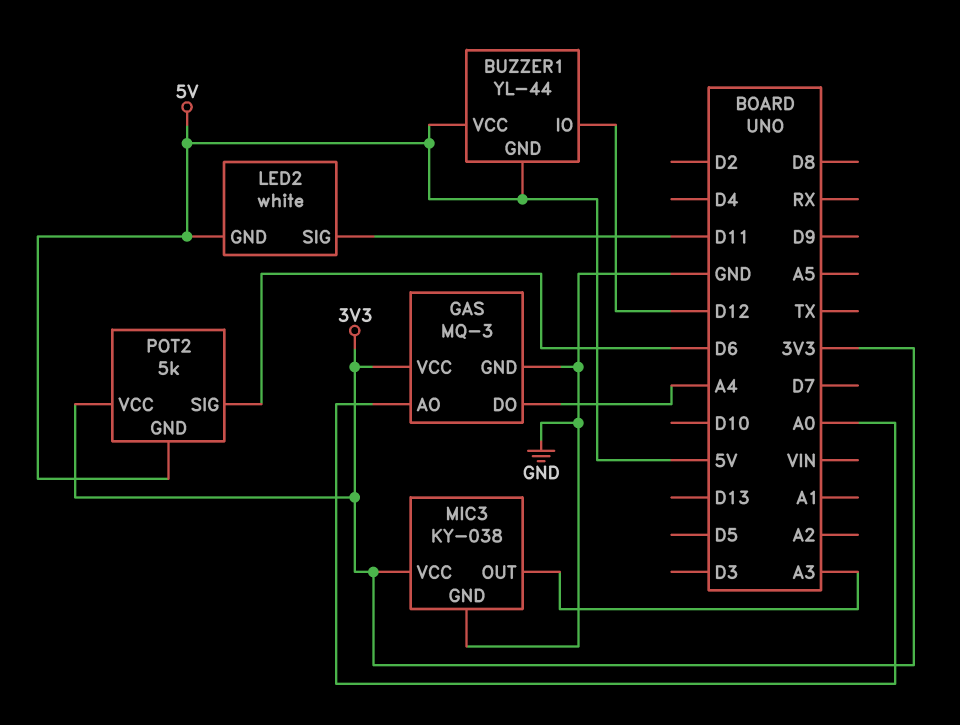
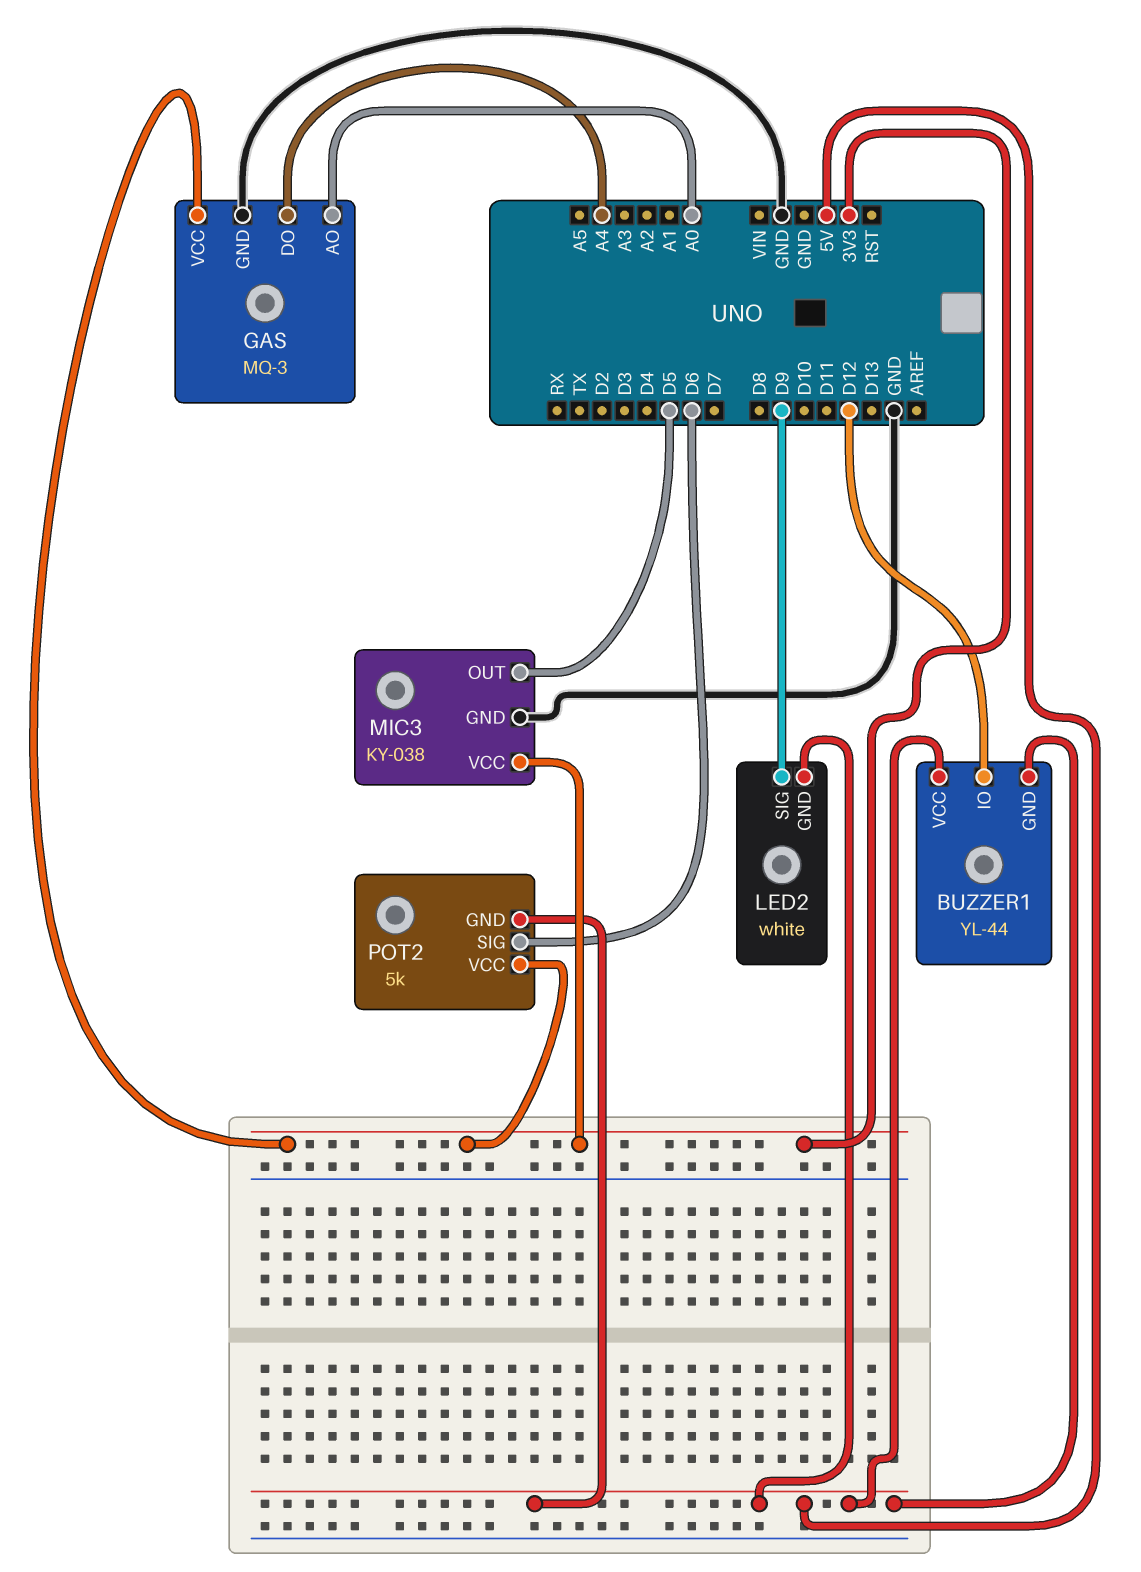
LED2 pin SIG: D11 -> D9
MIC3 pin OUT: A3 -> D5

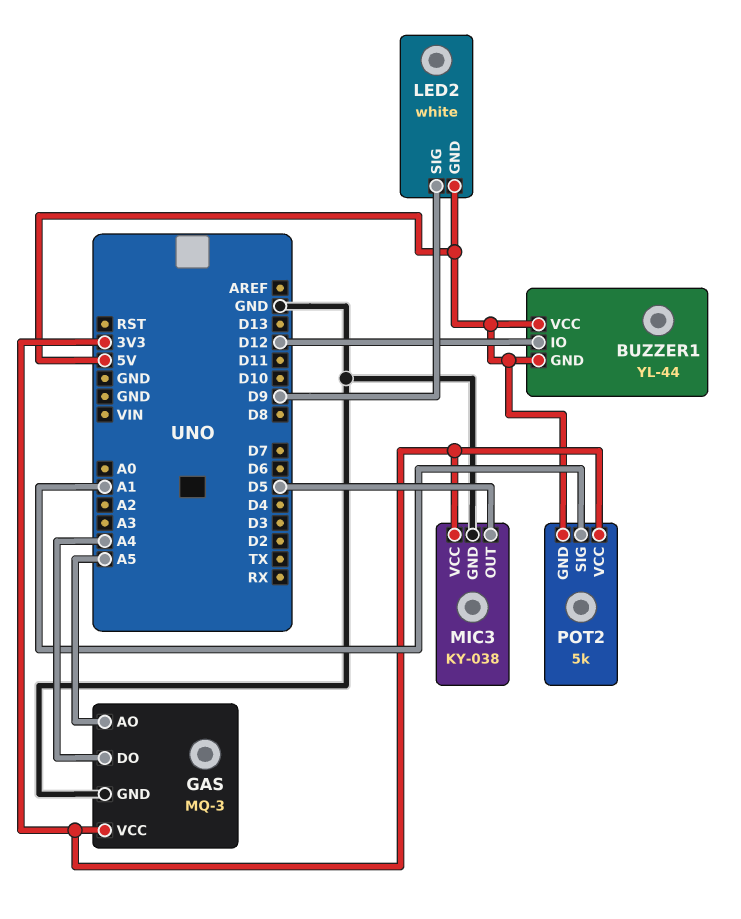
GAS pin AO: A0 -> A5
POT2 pin SIG: D6 -> A1

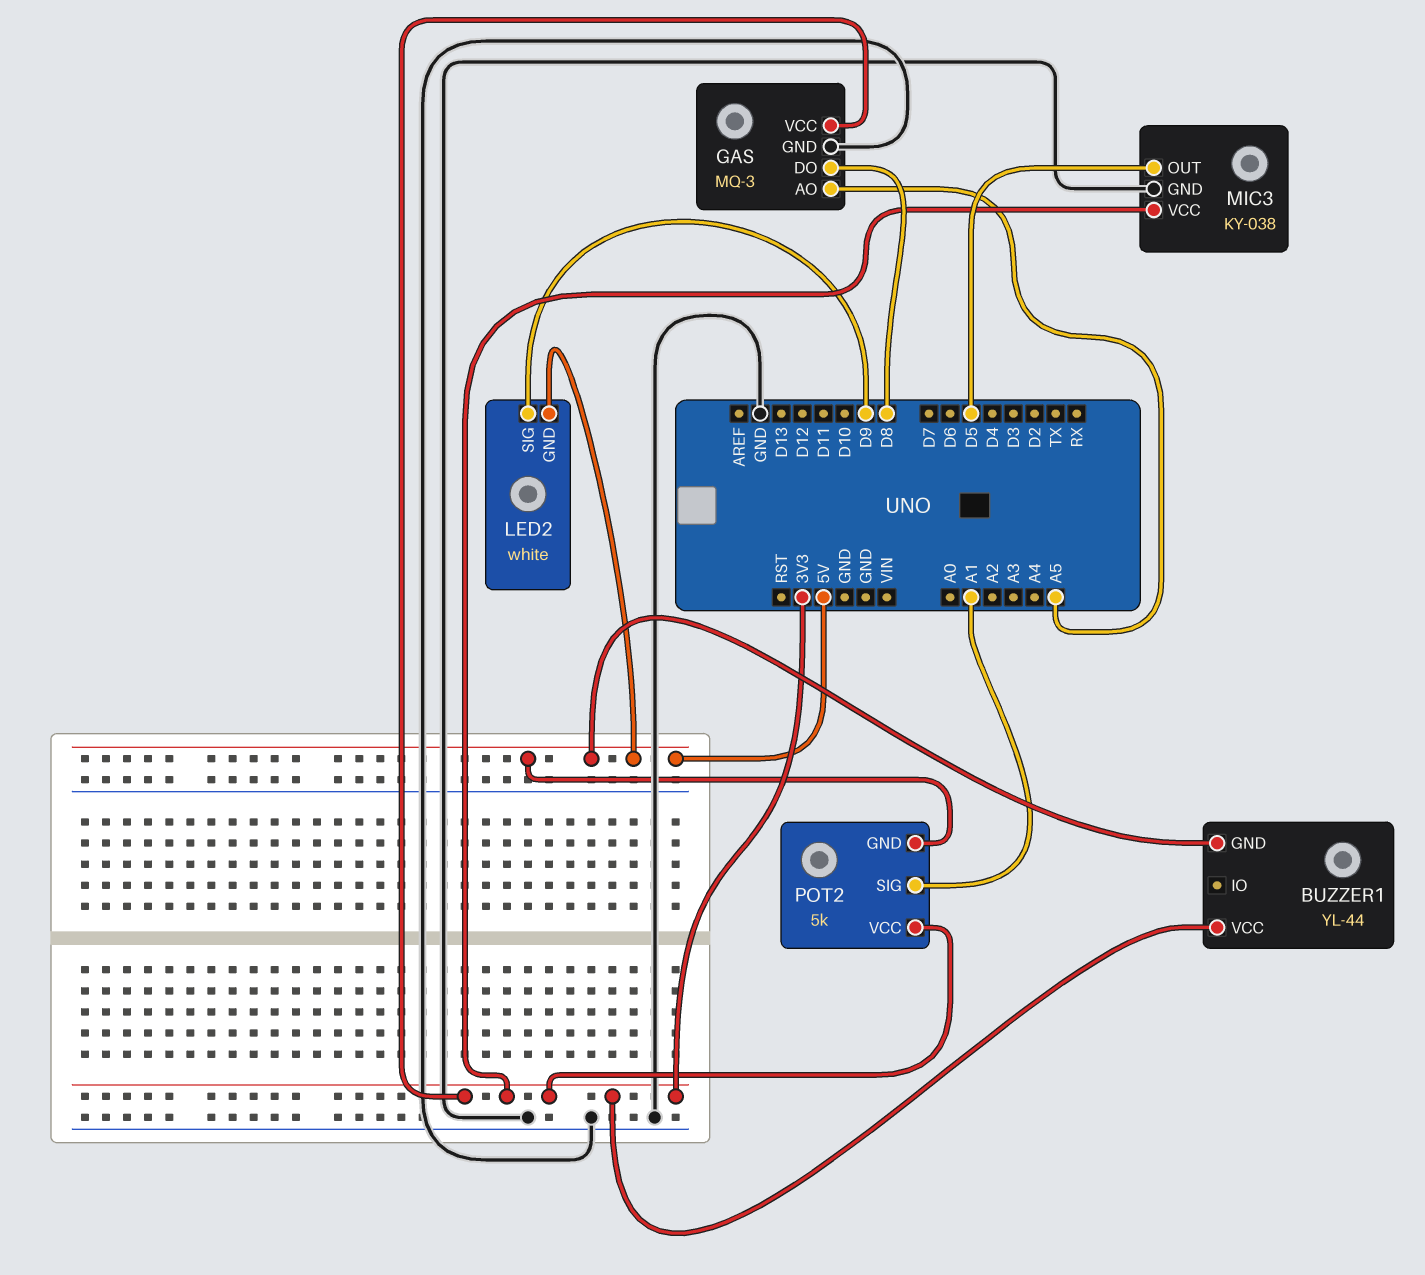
BUZZER1 pin IO: D12 -> none
BUZZER1 pin VCC: 5V -> 3V3
GAS pin DO: A4 -> D8

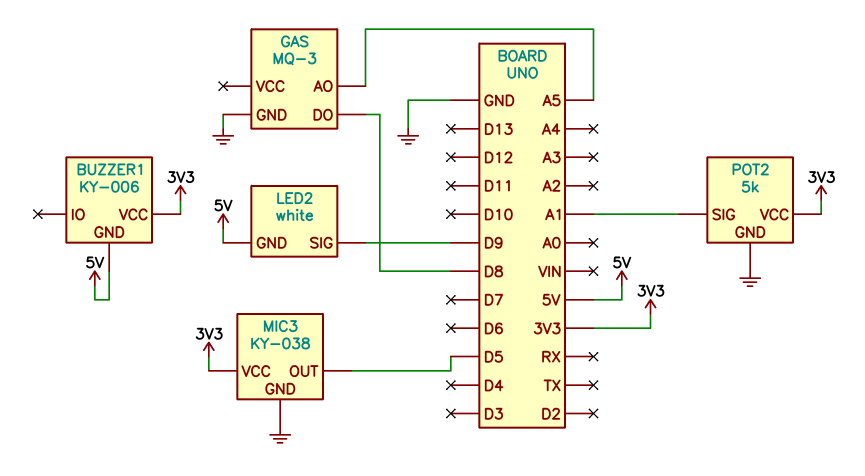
BUZZER1: YL-44 -> KY-006
GAS pin VCC: 3V3 -> none
POT2 pin GND: 5V -> GND

